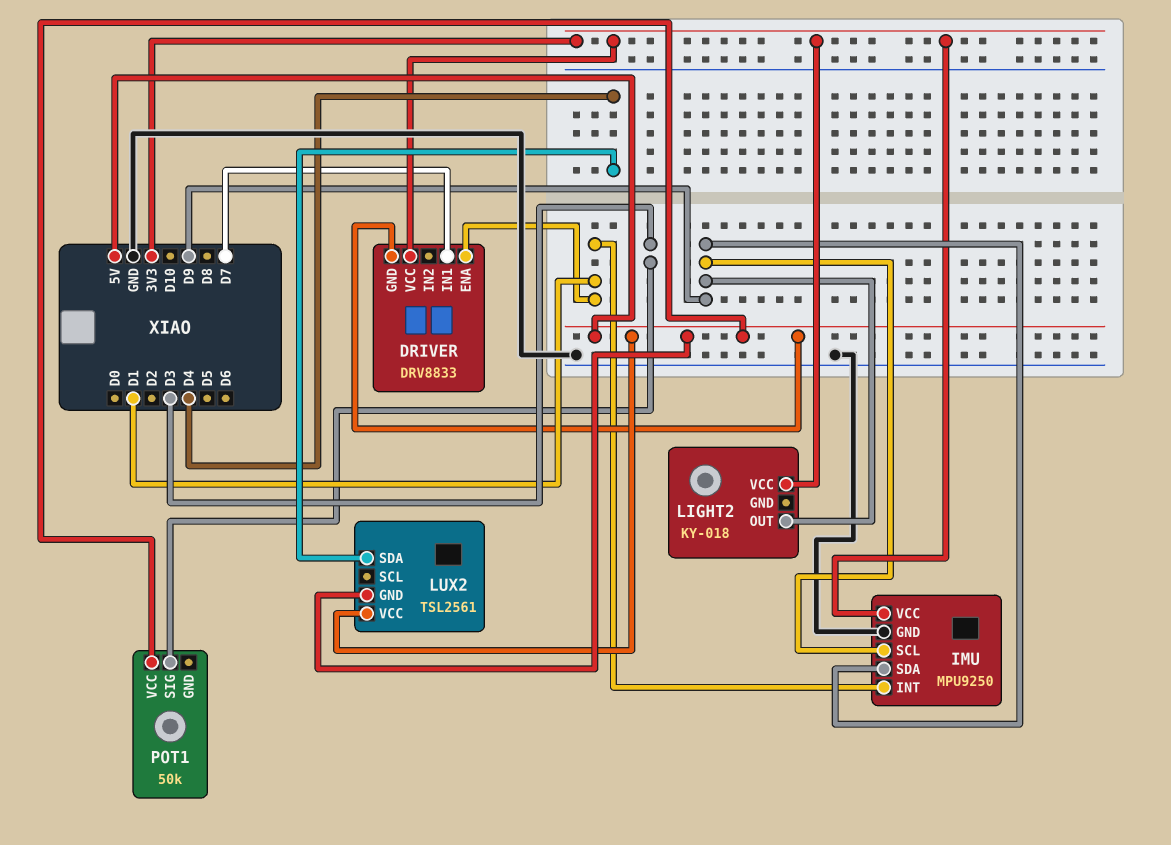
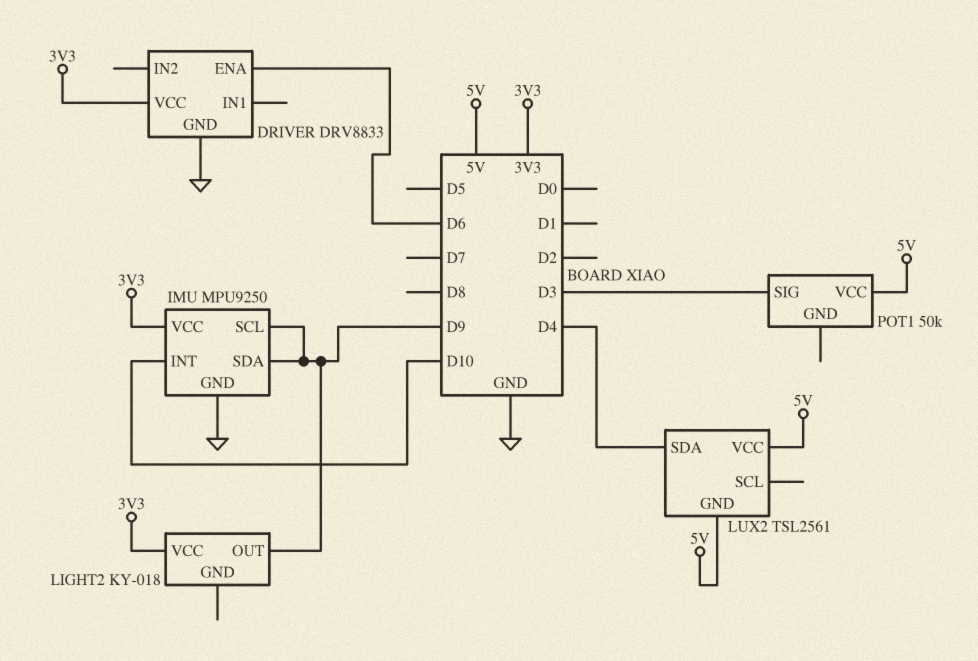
DRIVER pin ENA: D1 -> D6
DRIVER pin GND: 5V -> GND
DRIVER pin IN1: D7 -> none
IMU pin INT: D1 -> D10

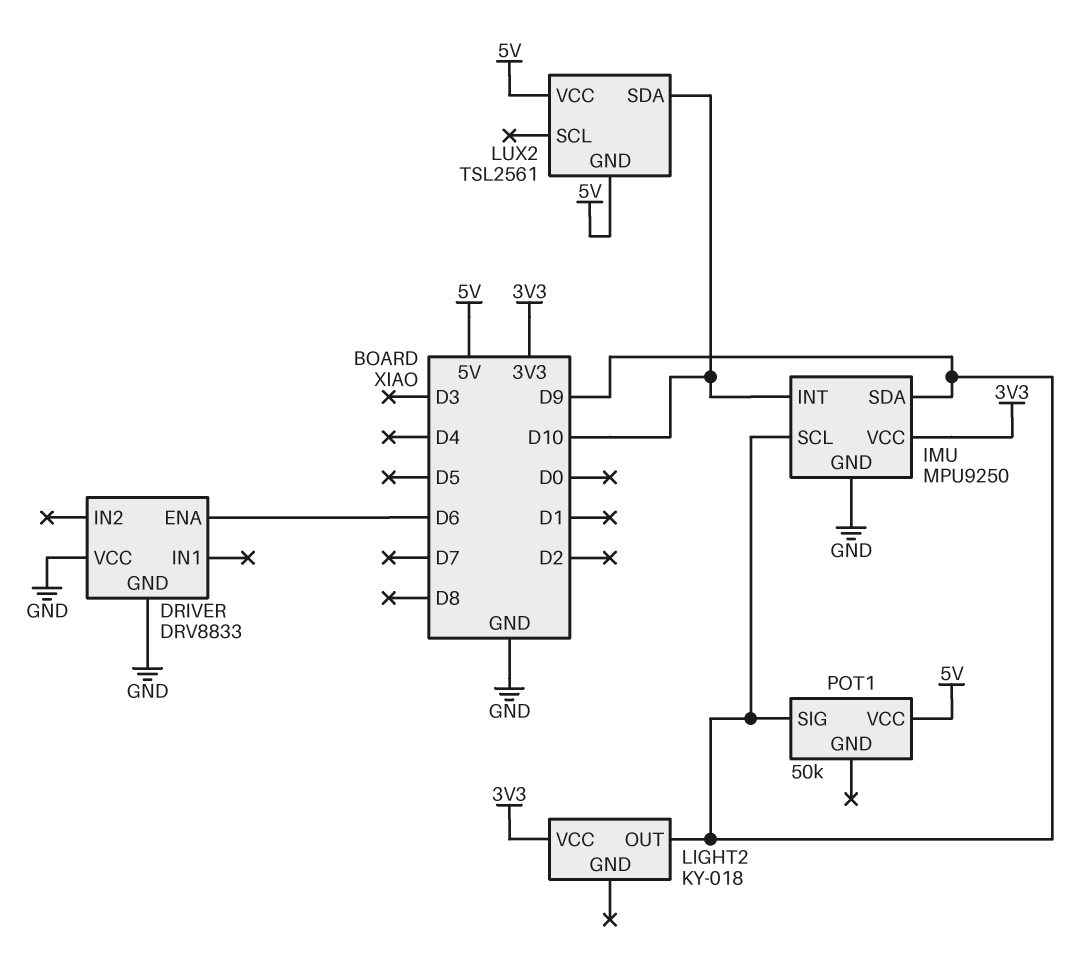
DRIVER pin VCC: 3V3 -> GND
LUX2 pin SDA: D4 -> D10
POT1 pin SIG: D3 -> D9

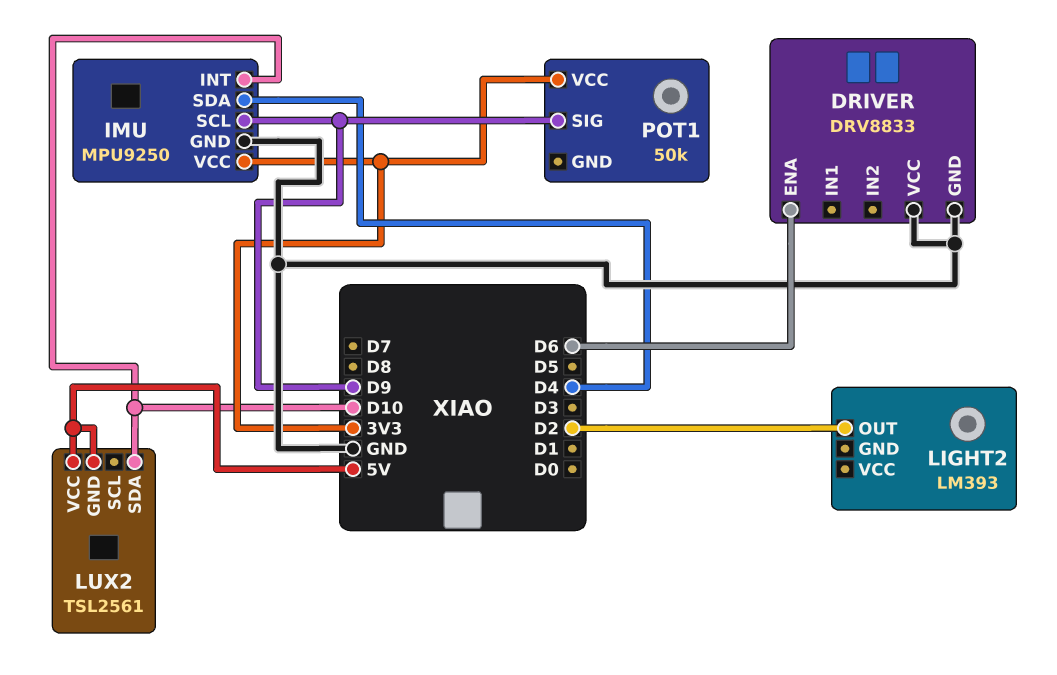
IMU pin SDA: D9 -> D4
LIGHT2: KY-018 -> LM393
LIGHT2 pin OUT: D9 -> D2
LIGHT2 pin VCC: 3V3 -> none
POT1 pin VCC: 5V -> 3V3

